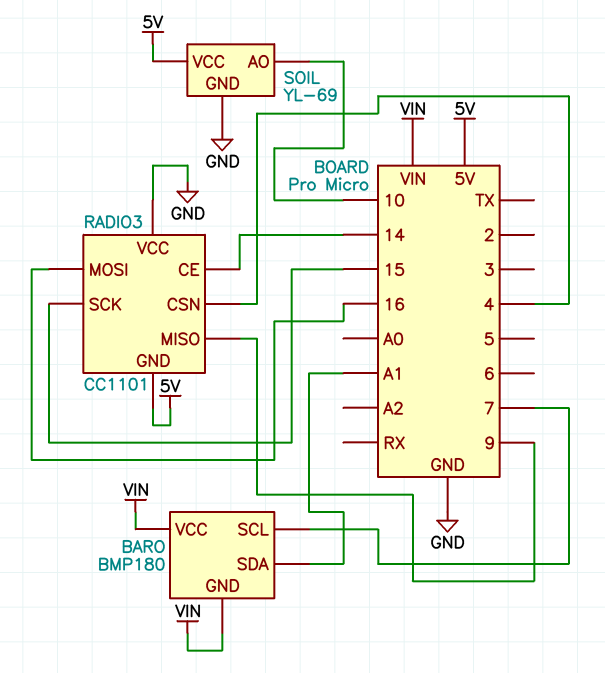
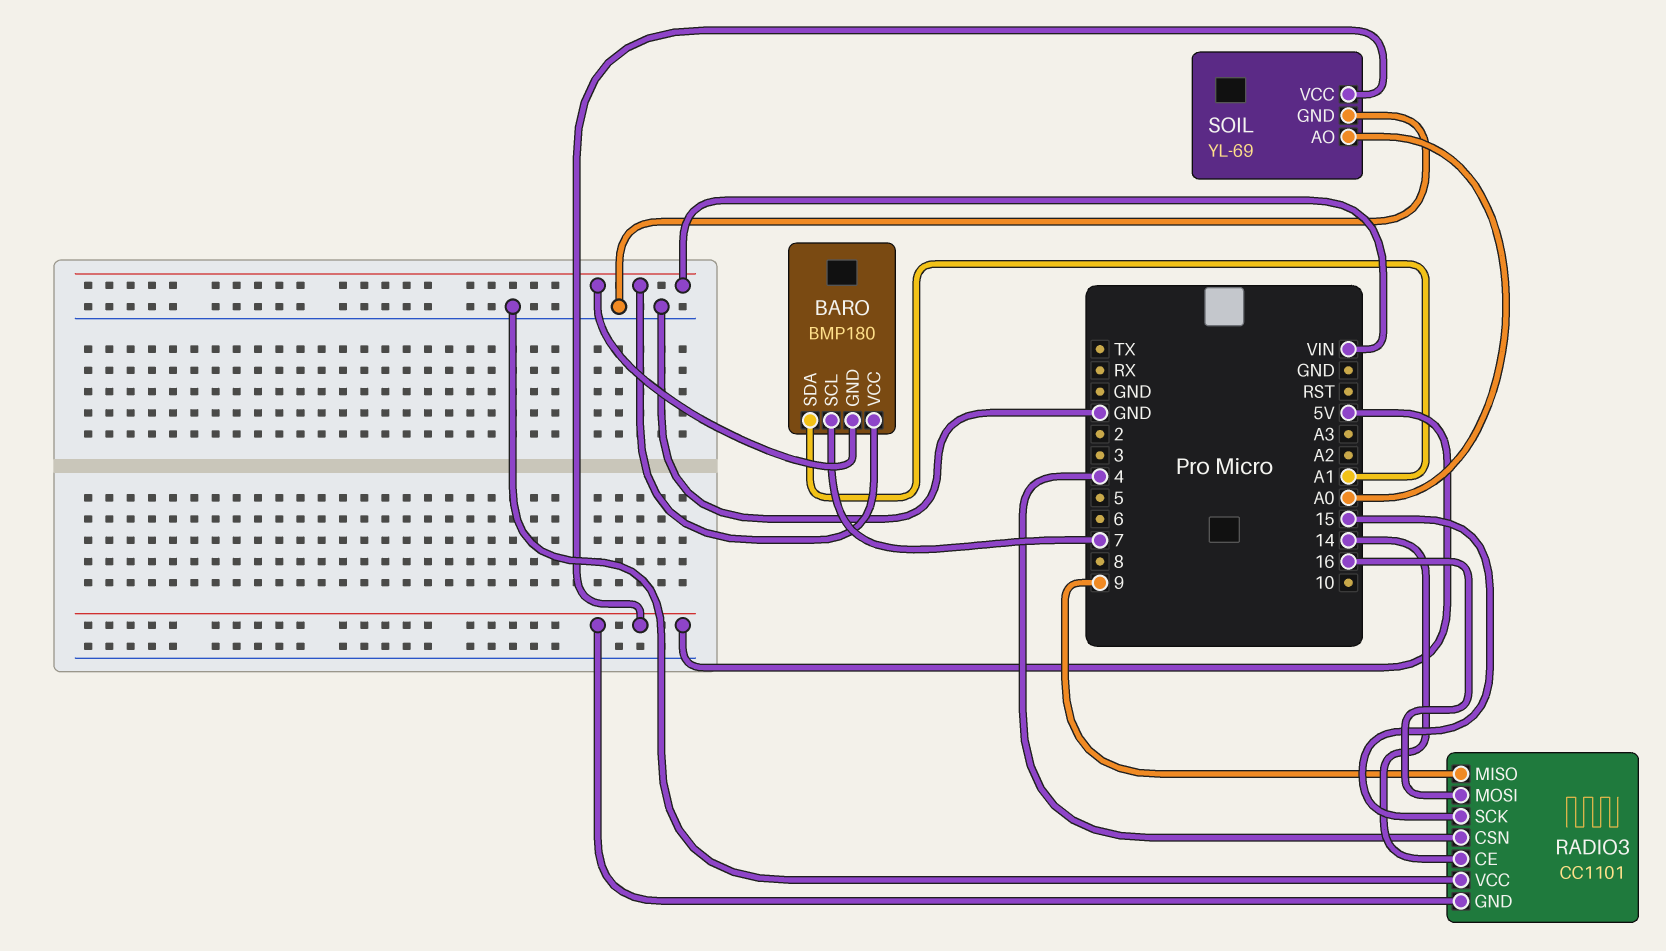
SOIL pin AO: 10 -> A0

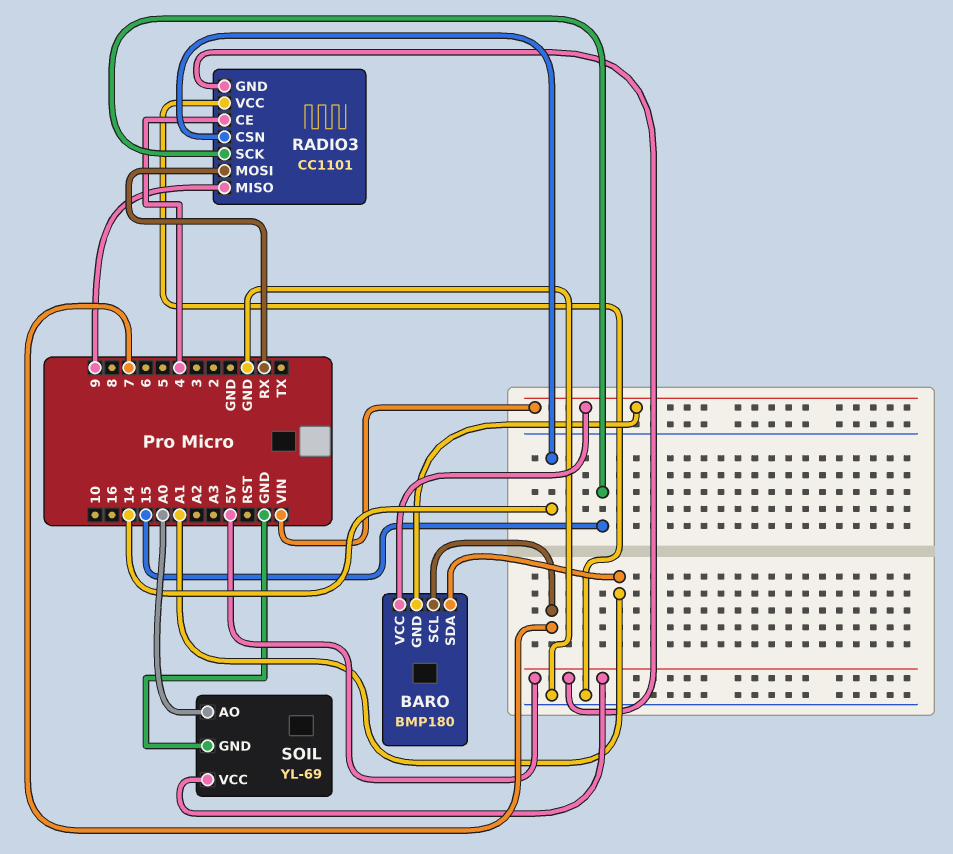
RADIO3 pin CE: 14 -> 4
RADIO3 pin CSN: 4 -> 14
RADIO3 pin MOSI: 16 -> RX

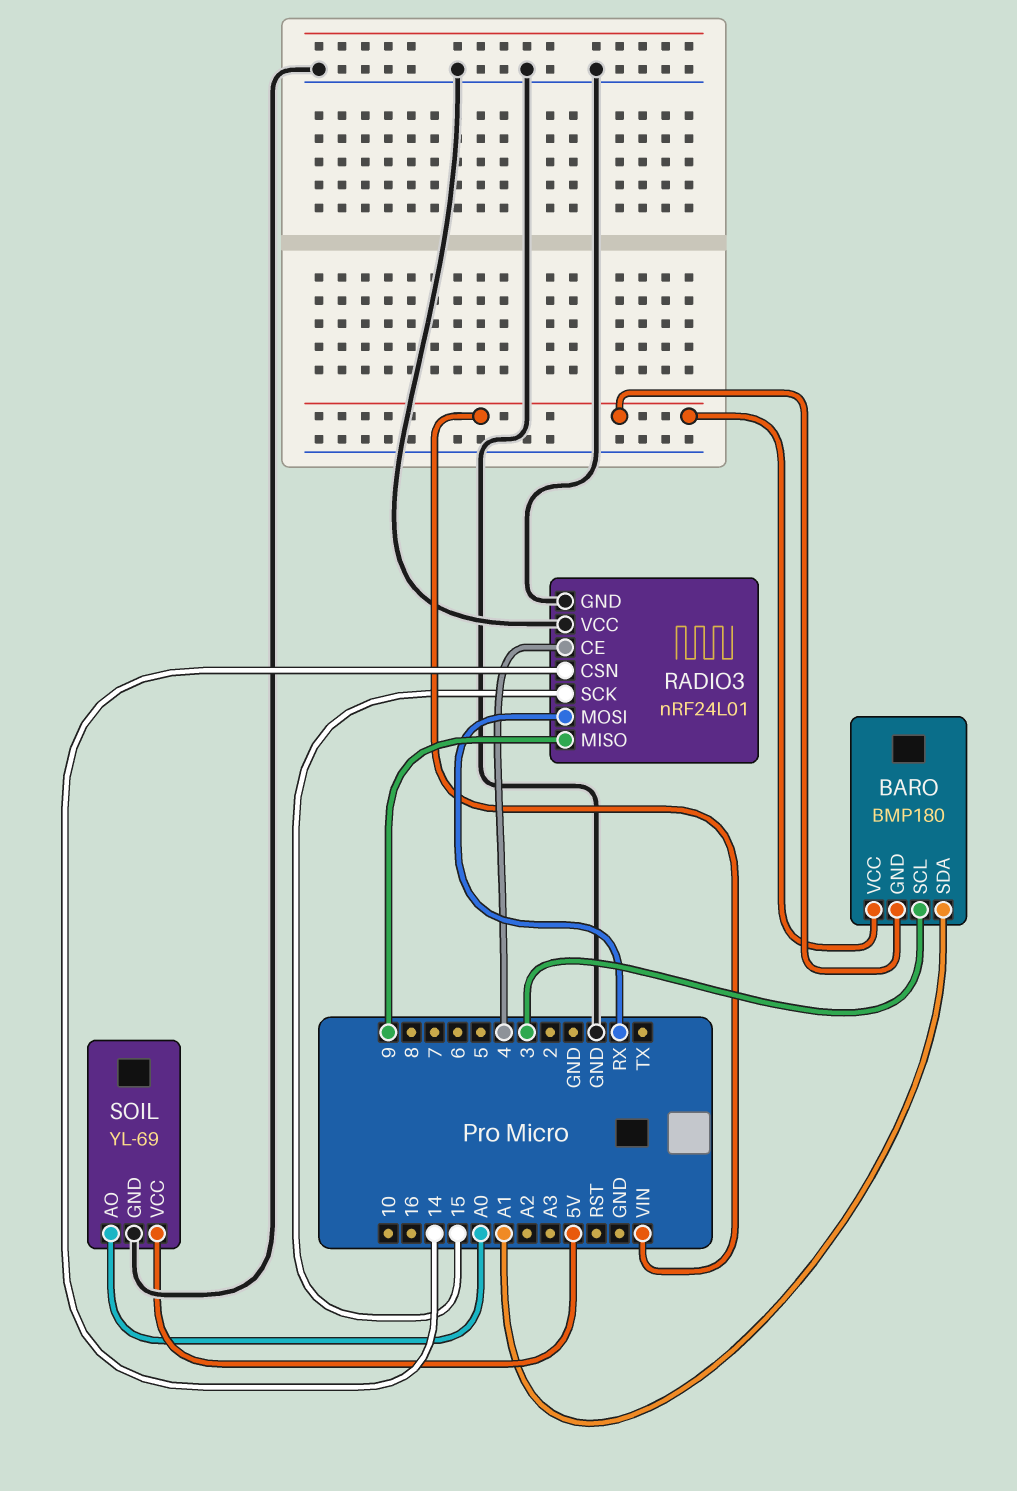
BARO pin SCL: 7 -> 3
RADIO3: CC1101 -> nRF24L01
RADIO3 pin GND: 5V -> GND

